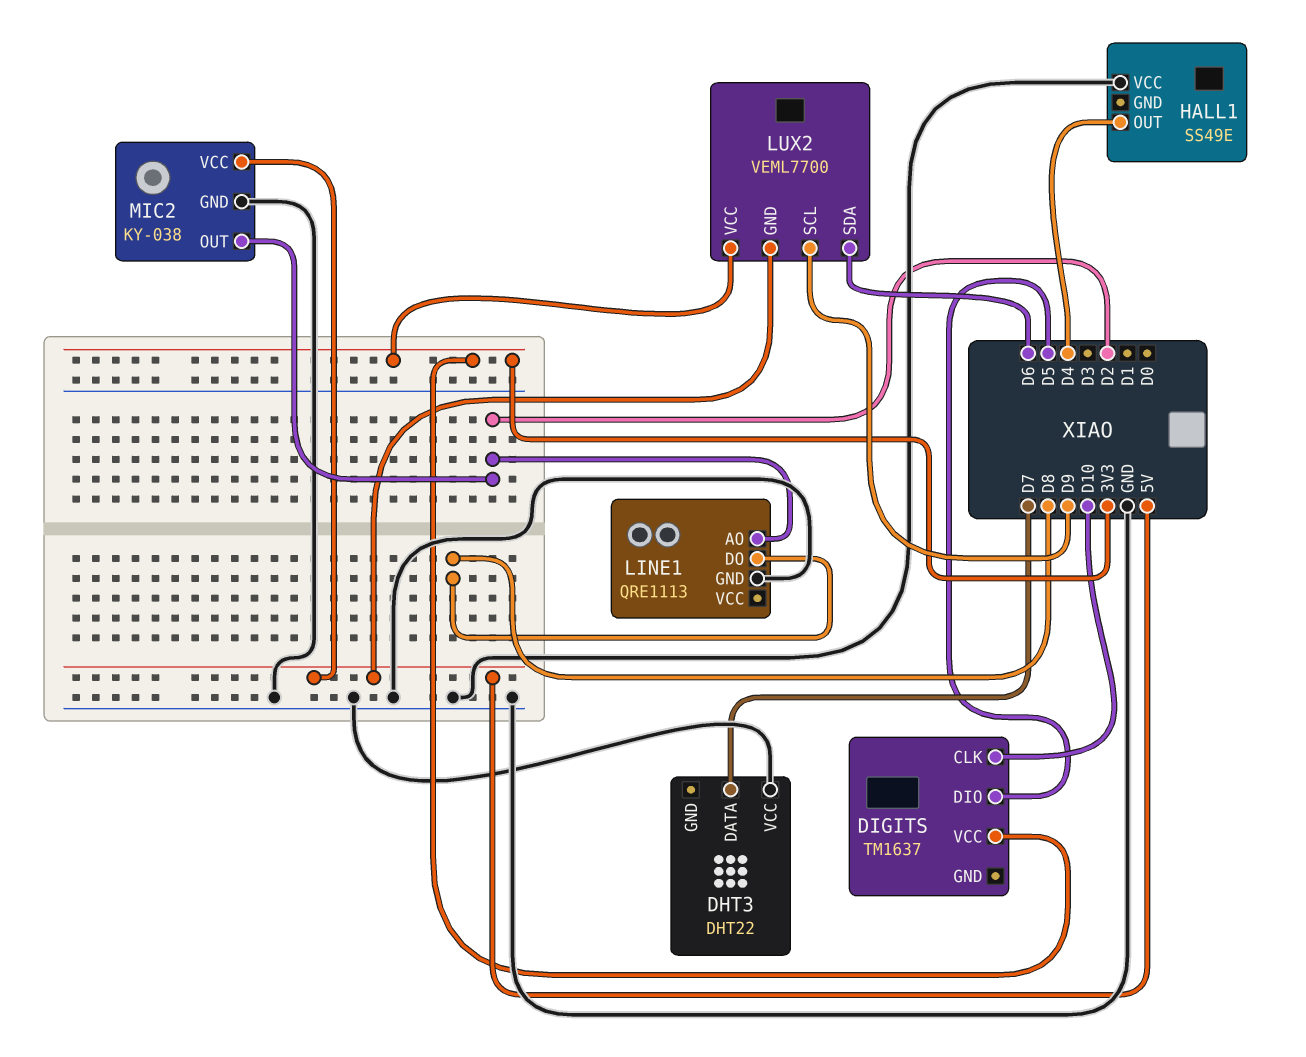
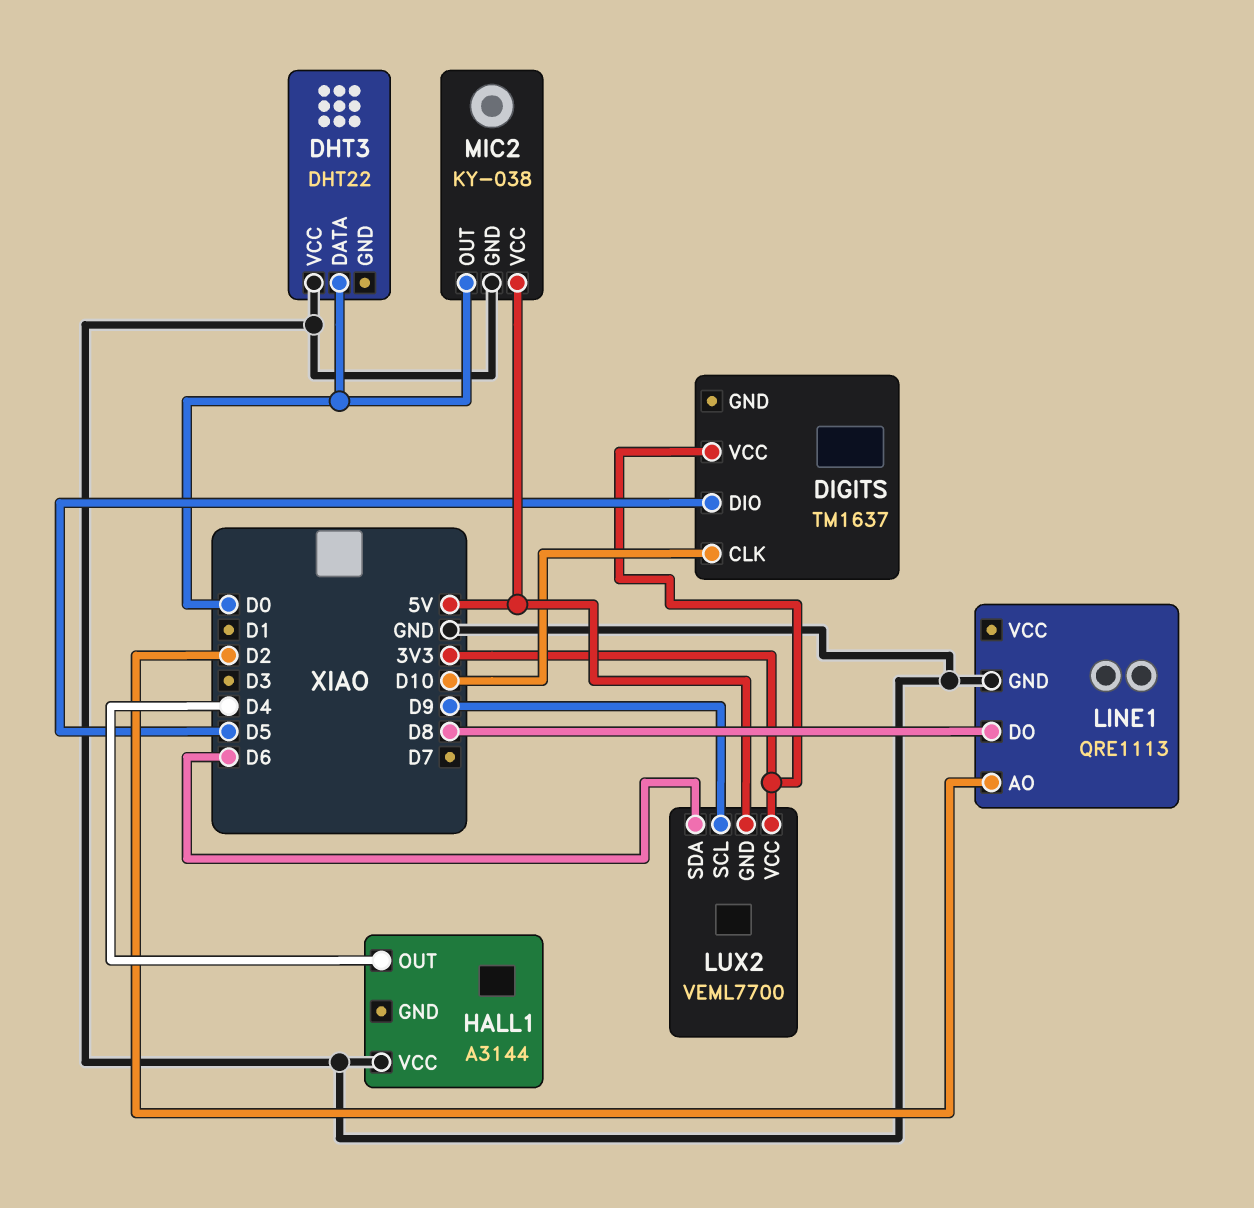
DHT3 pin DATA: D7 -> D0
HALL1: SS49E -> A3144
MIC2 pin OUT: D2 -> D0

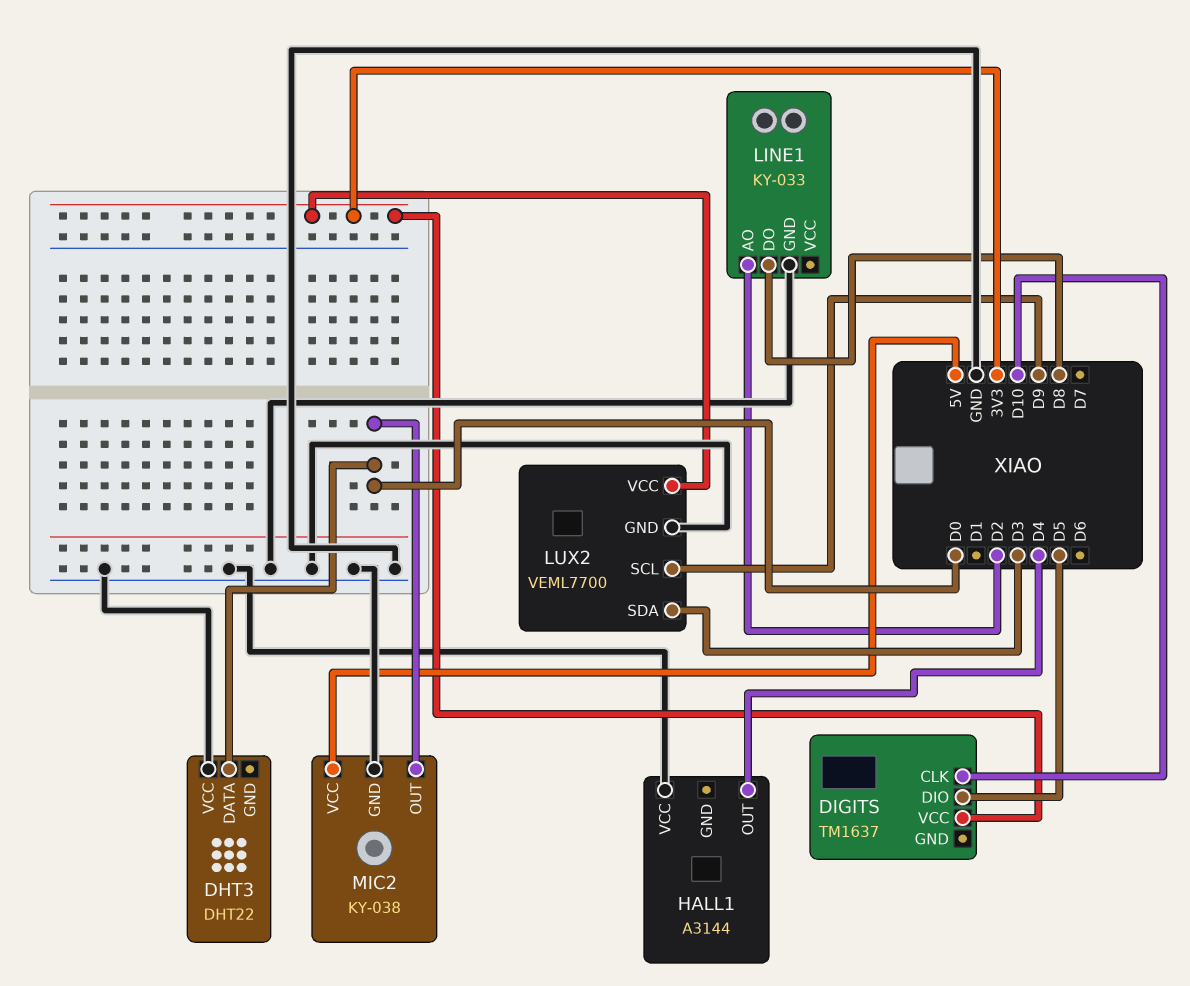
LINE1: QRE1113 -> KY-033
LUX2 pin GND: 5V -> GND
LUX2 pin SDA: D6 -> D3

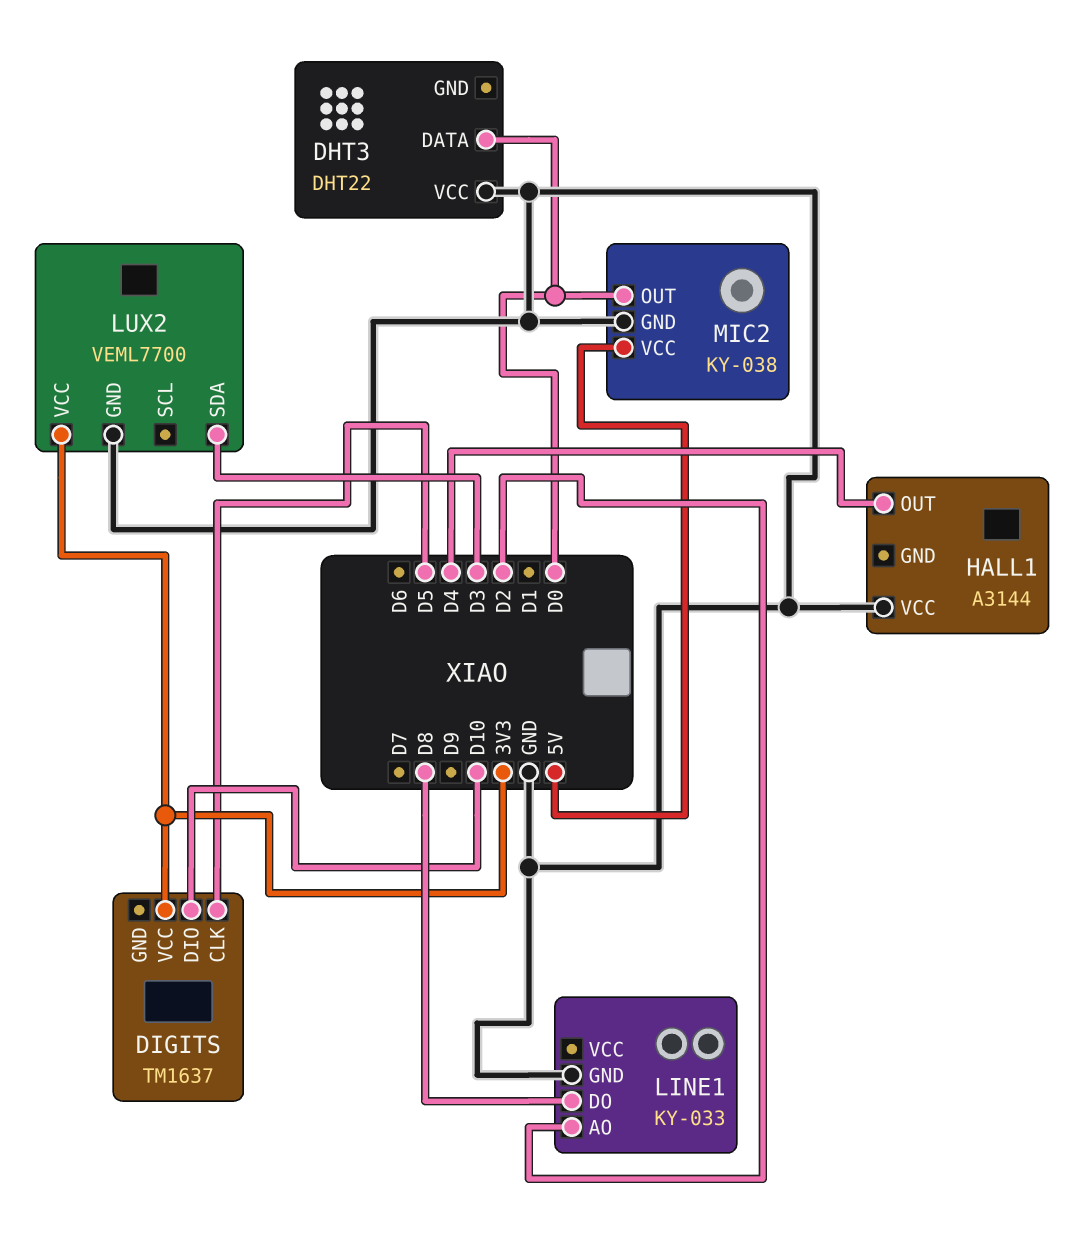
DIGITS pin CLK: D10 -> D5
DIGITS pin DIO: D5 -> D10
LUX2 pin SCL: D9 -> none

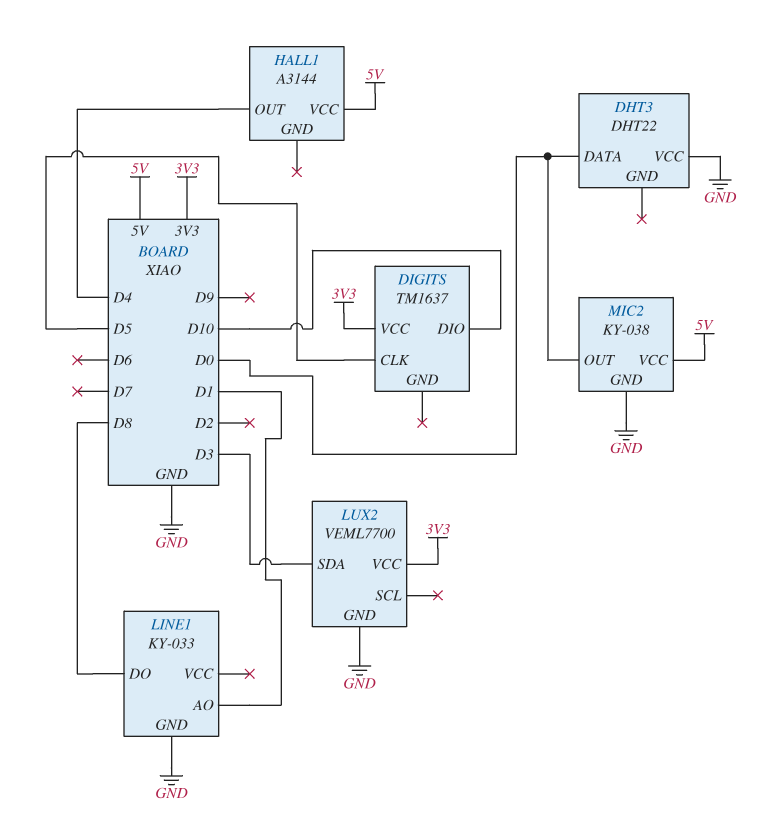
HALL1 pin VCC: GND -> 5V
LINE1 pin AO: D2 -> D1

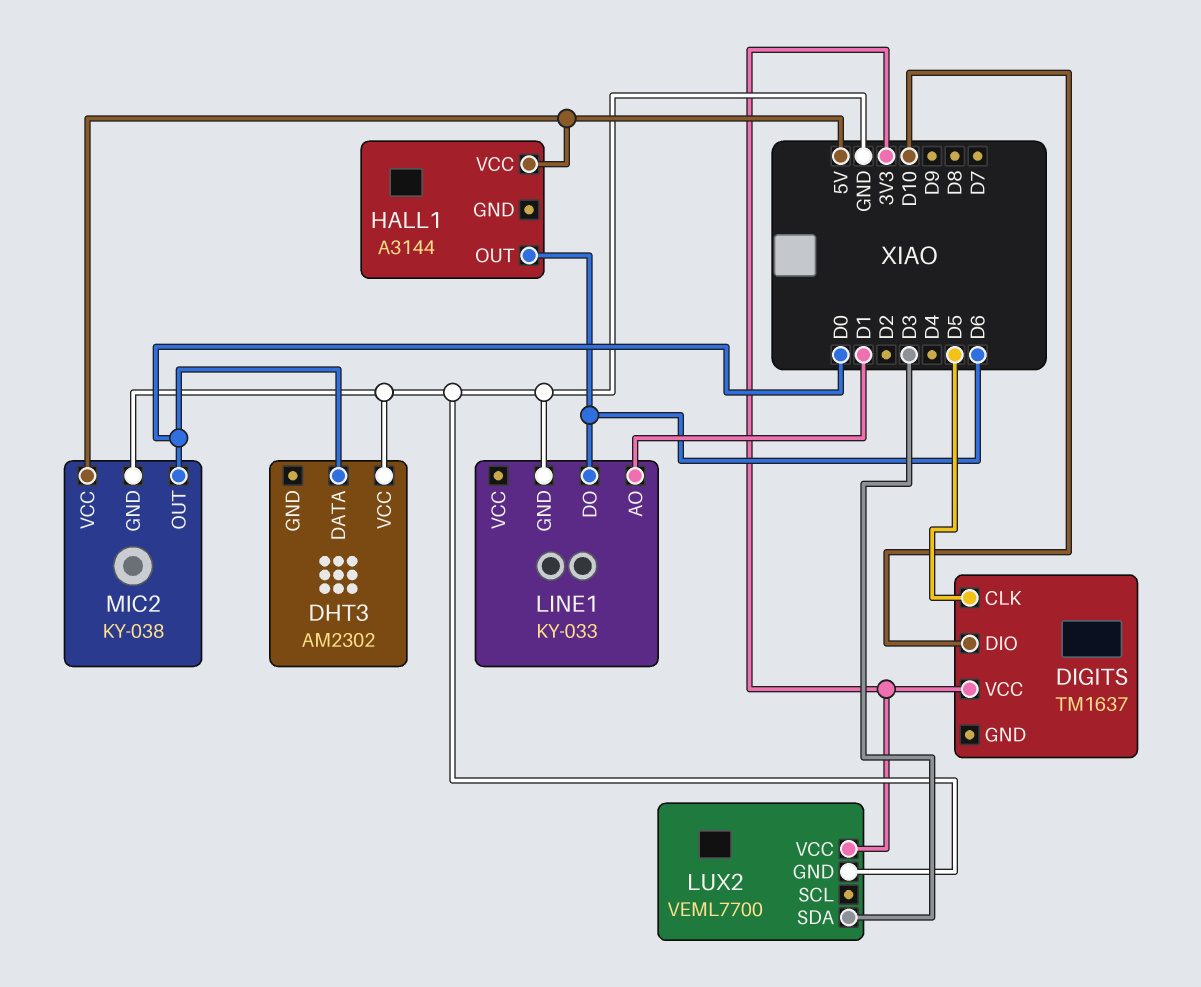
DHT3: DHT22 -> AM2302
HALL1 pin OUT: D4 -> D6
LINE1 pin DO: D8 -> D6

